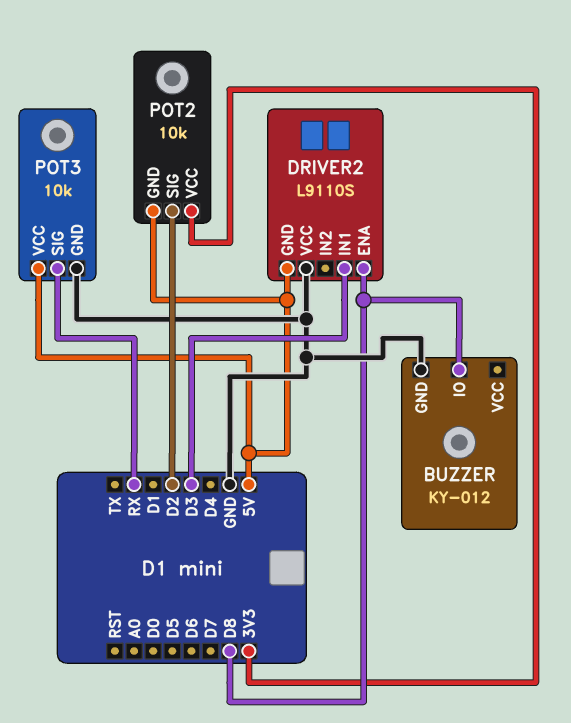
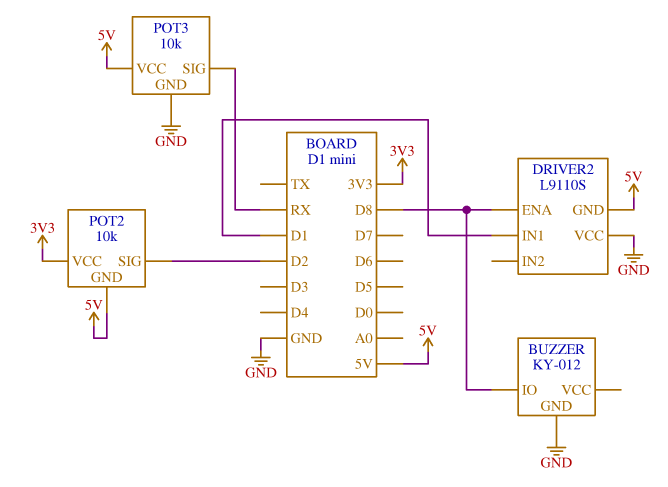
DRIVER2 pin IN1: D3 -> D1

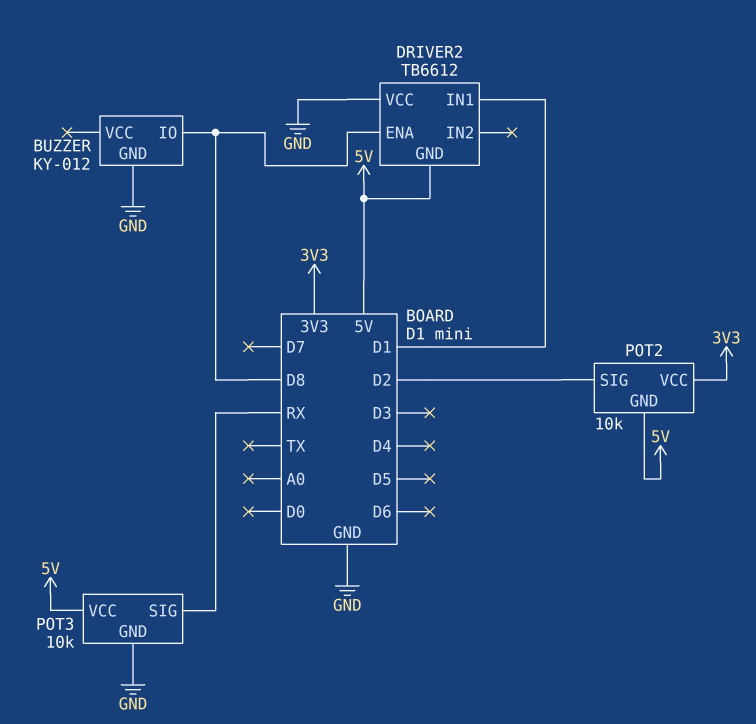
DRIVER2: L9110S -> TB6612

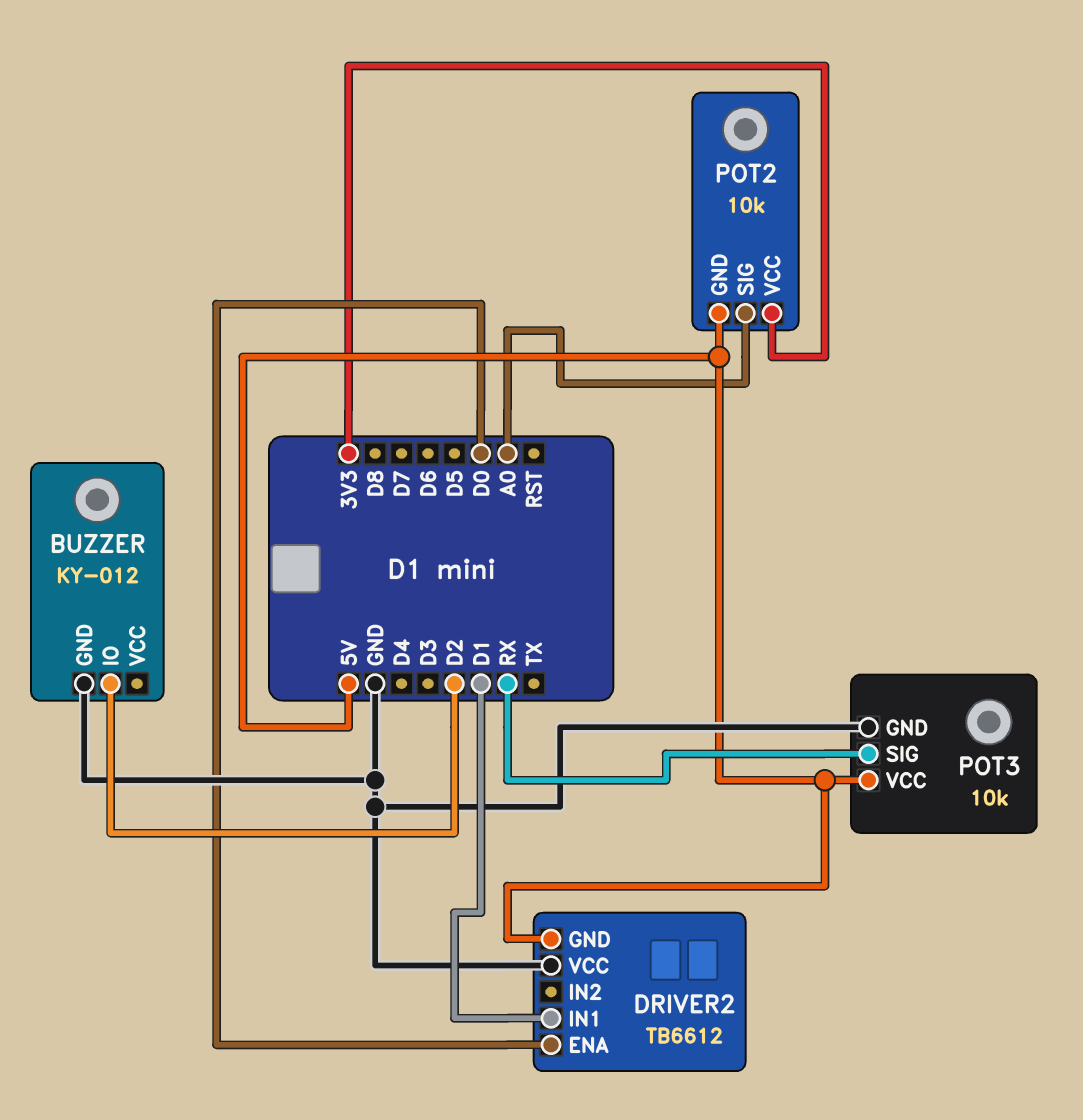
BUZZER pin IO: D8 -> D2
DRIVER2 pin ENA: D8 -> D0
POT2 pin SIG: D2 -> A0

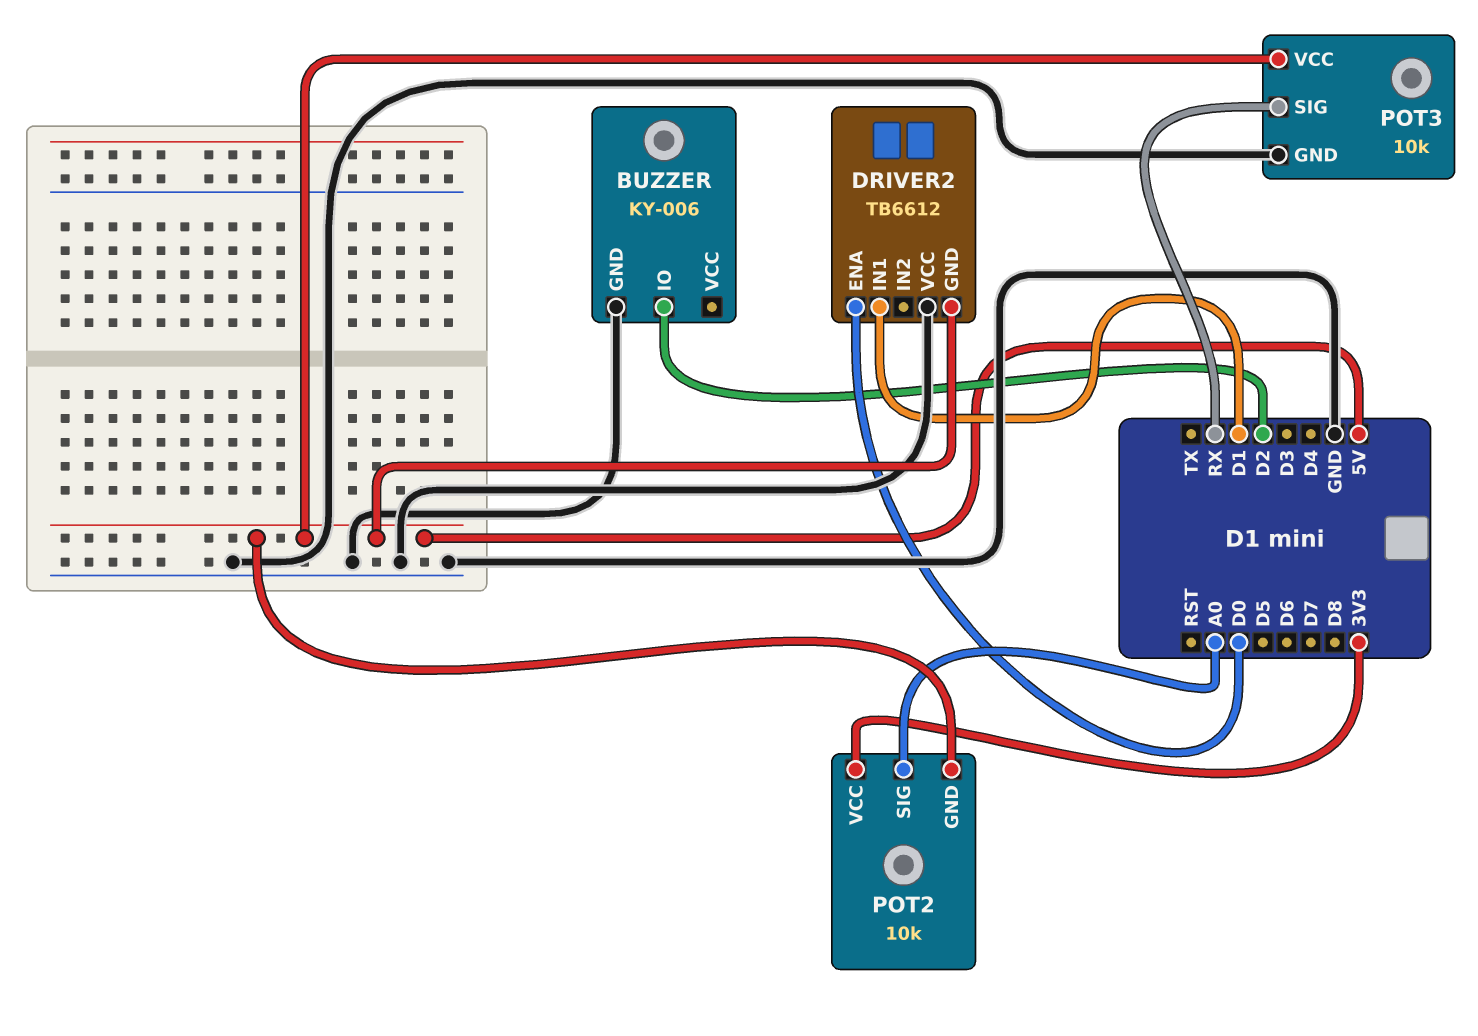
BUZZER: KY-012 -> KY-006

